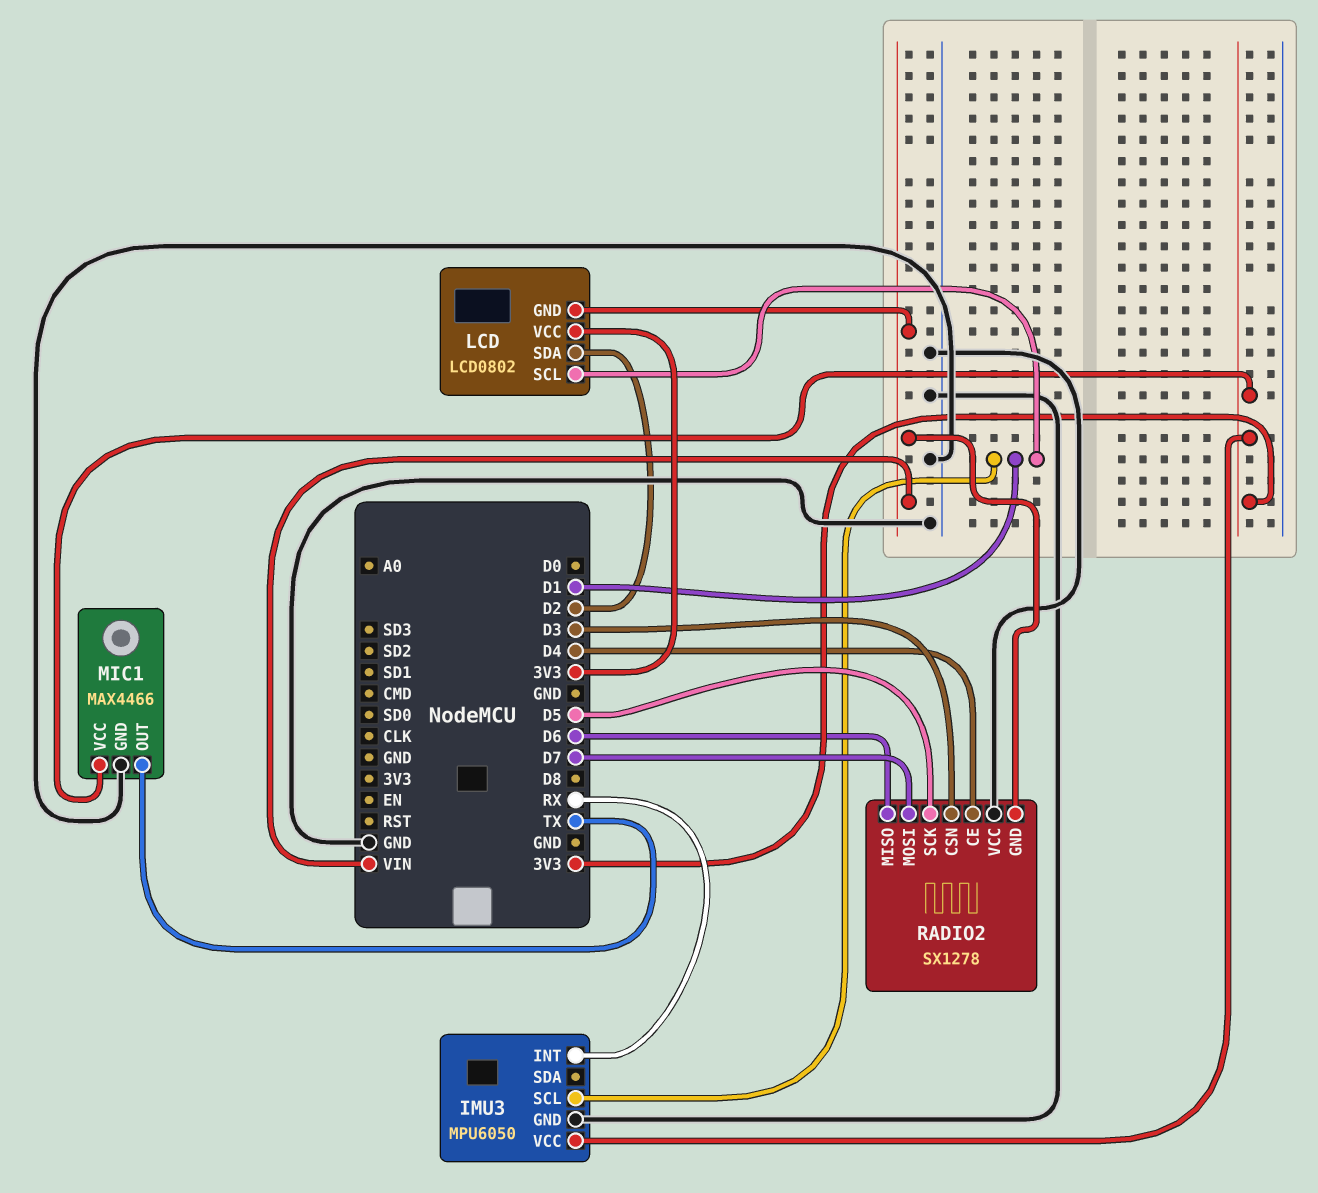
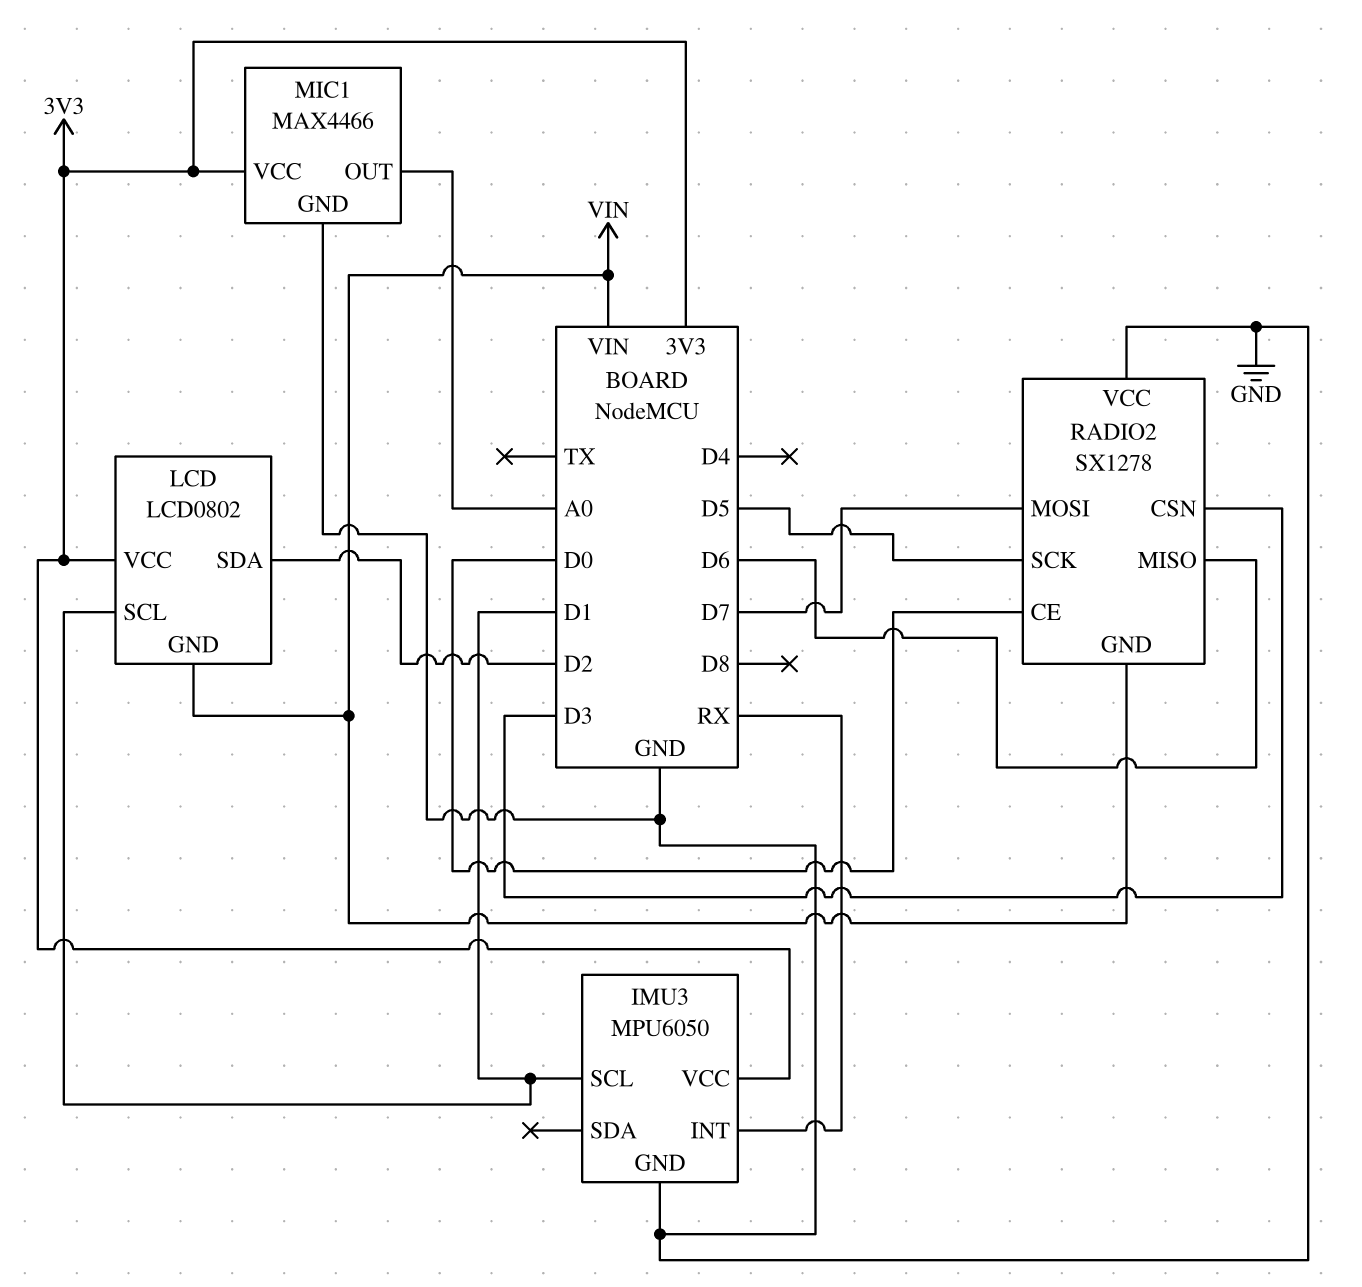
MIC1 pin OUT: TX -> A0
RADIO2 pin CE: D4 -> D0

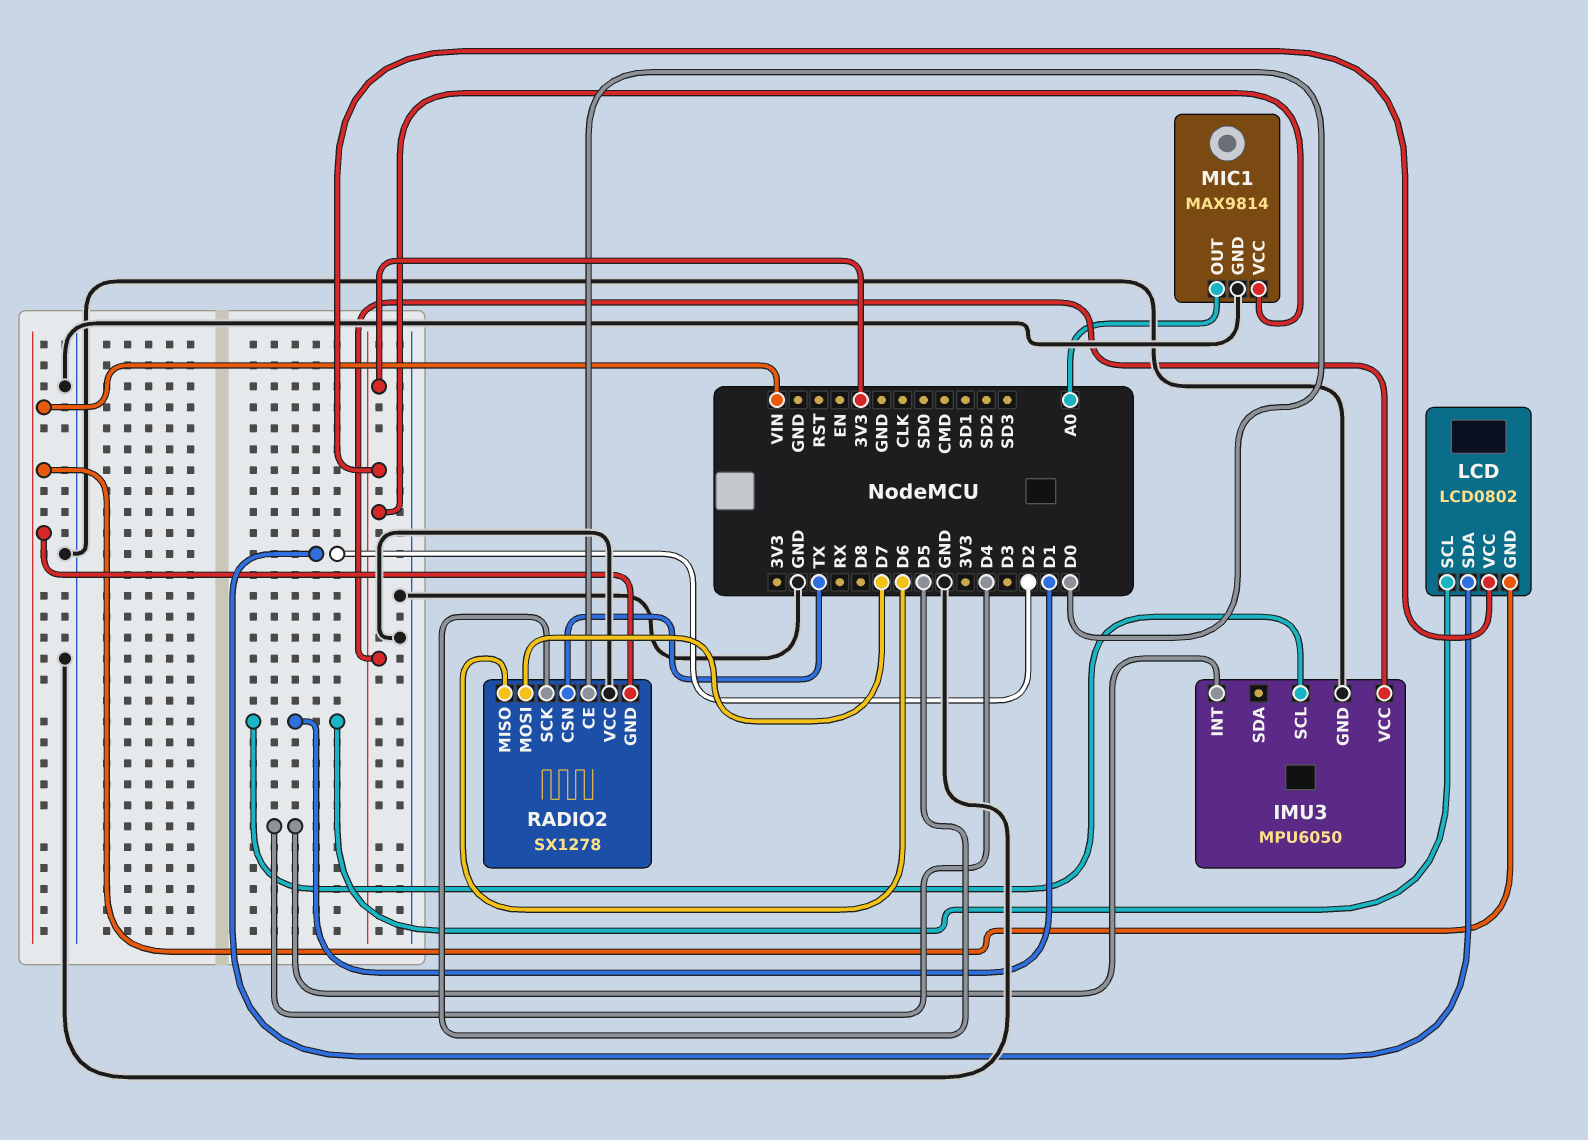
IMU3 pin INT: RX -> D4
MIC1: MAX4466 -> MAX9814
RADIO2 pin CSN: D3 -> TX

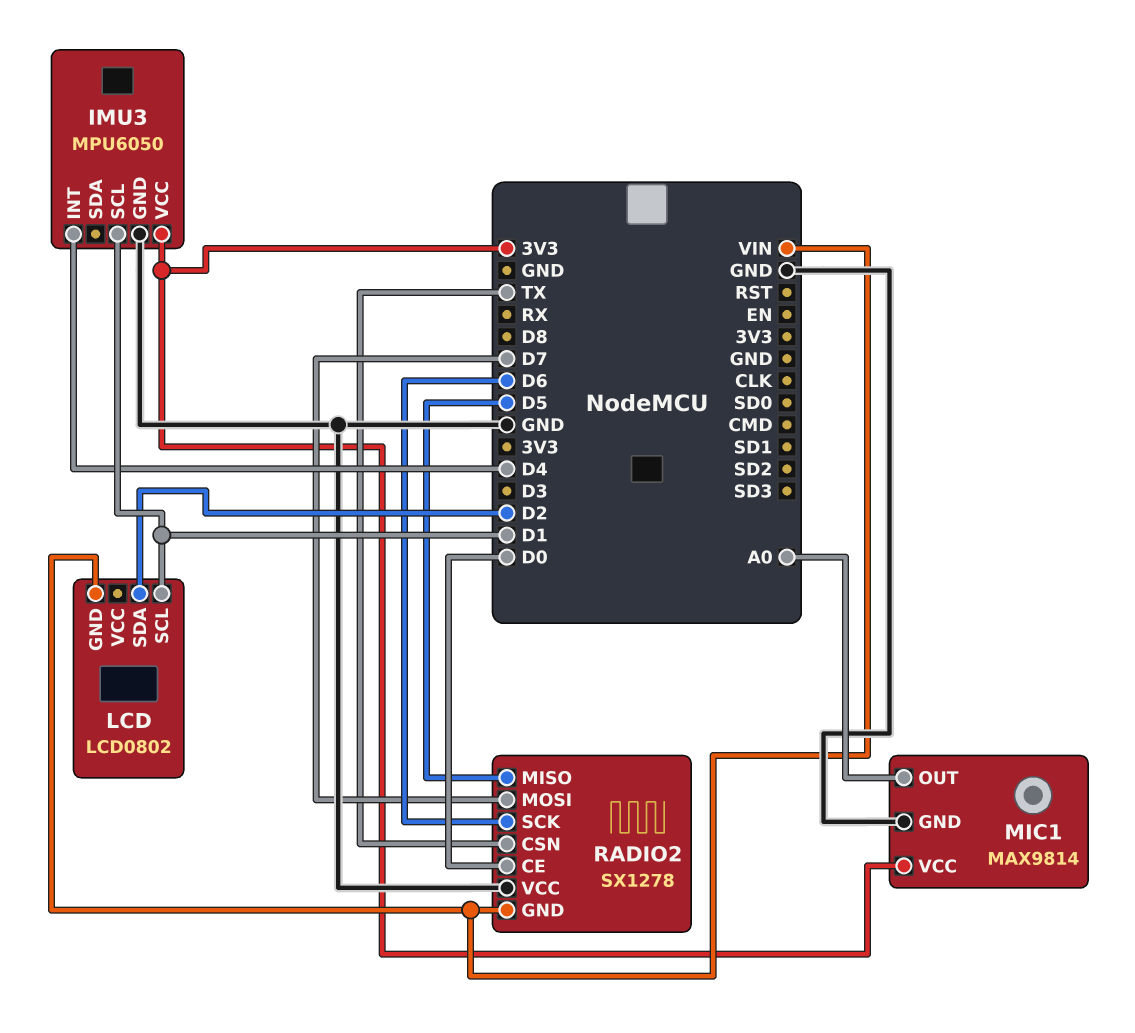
LCD pin VCC: 3V3 -> none
RADIO2 pin MISO: D6 -> D5
RADIO2 pin SCK: D5 -> D6

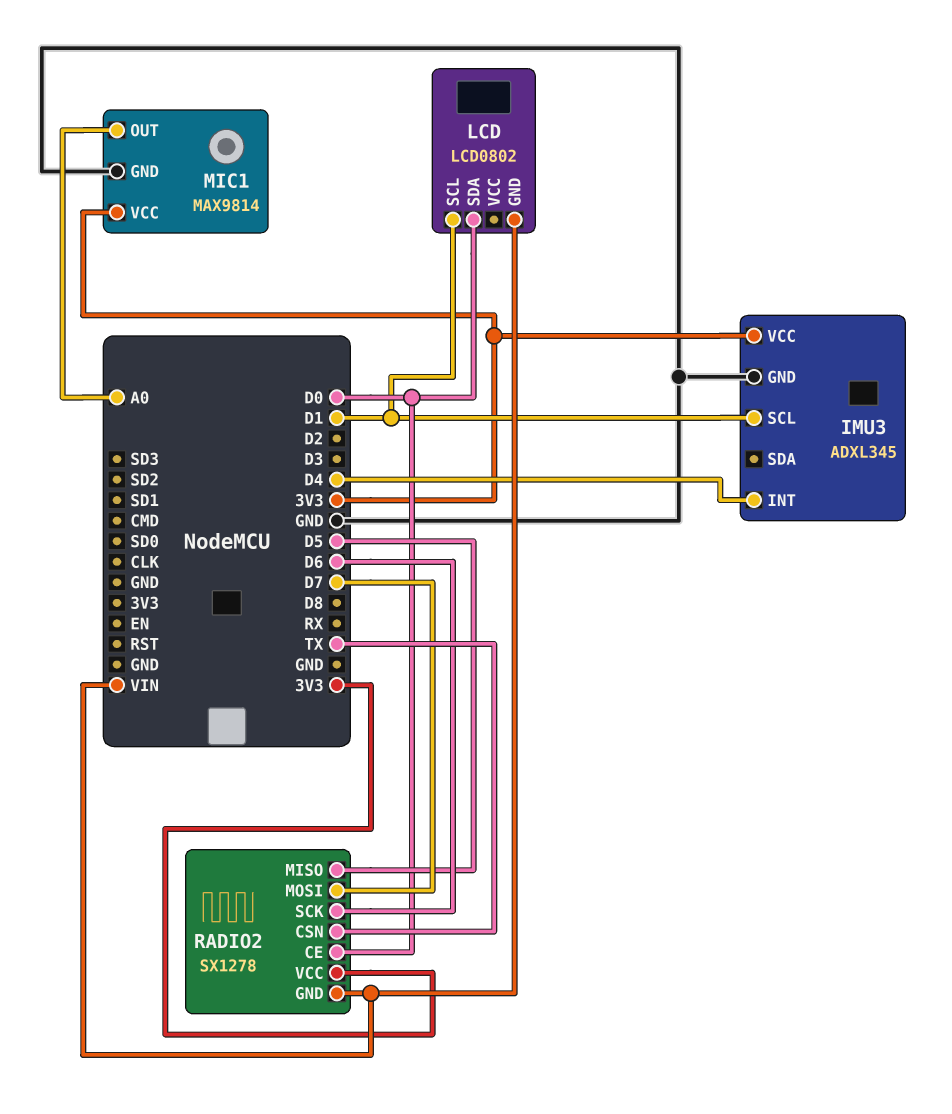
IMU3: MPU6050 -> ADXL345
LCD pin SDA: D2 -> D0
RADIO2 pin VCC: GND -> 3V3

